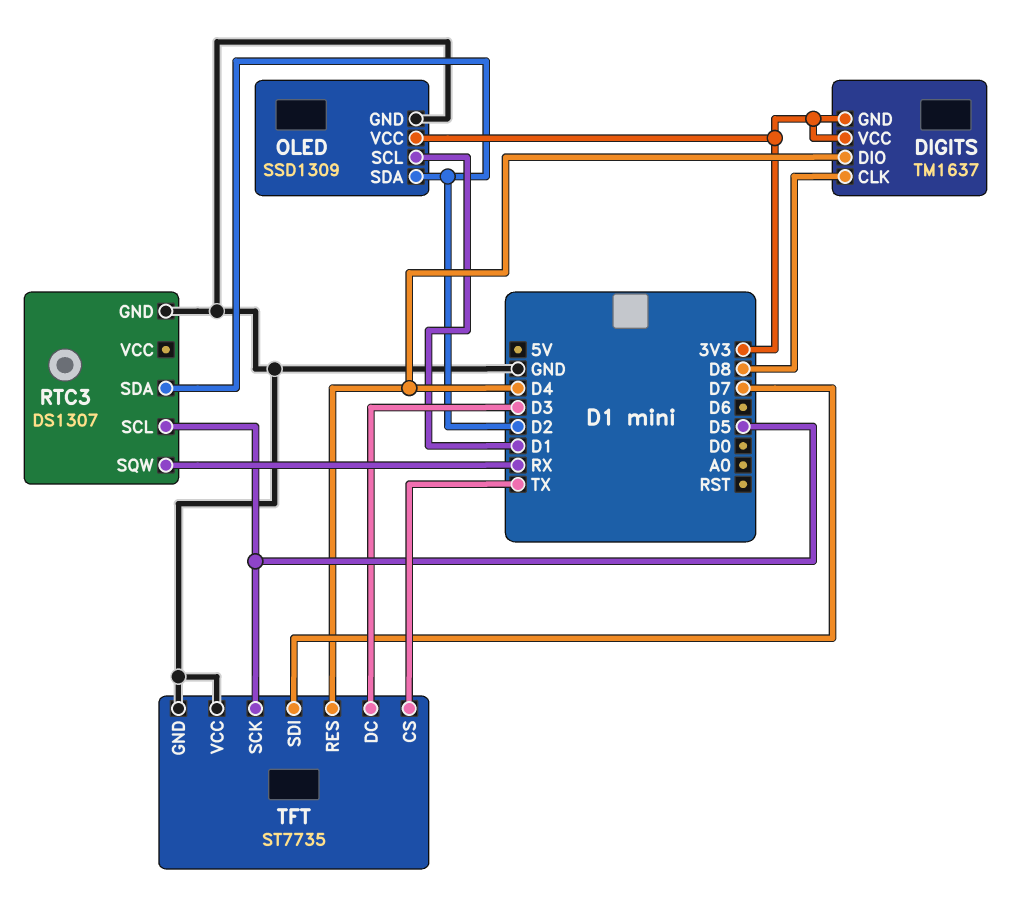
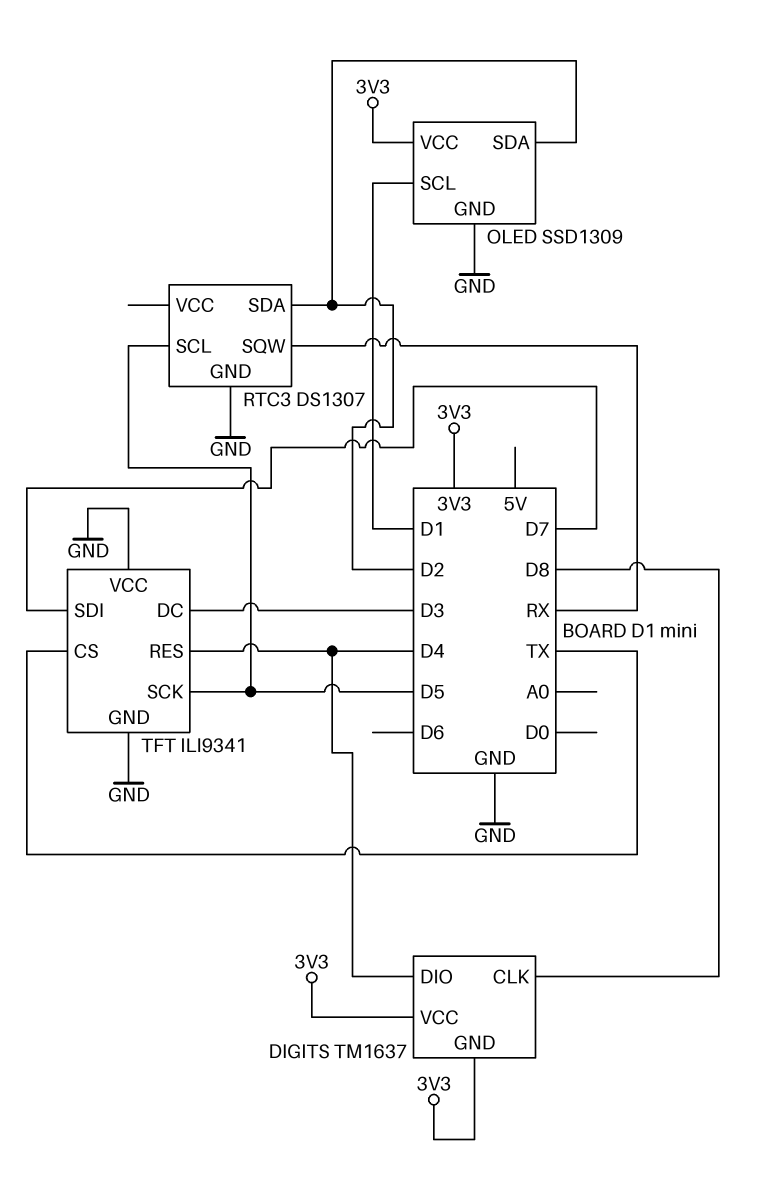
TFT: ST7735 -> ILI9341

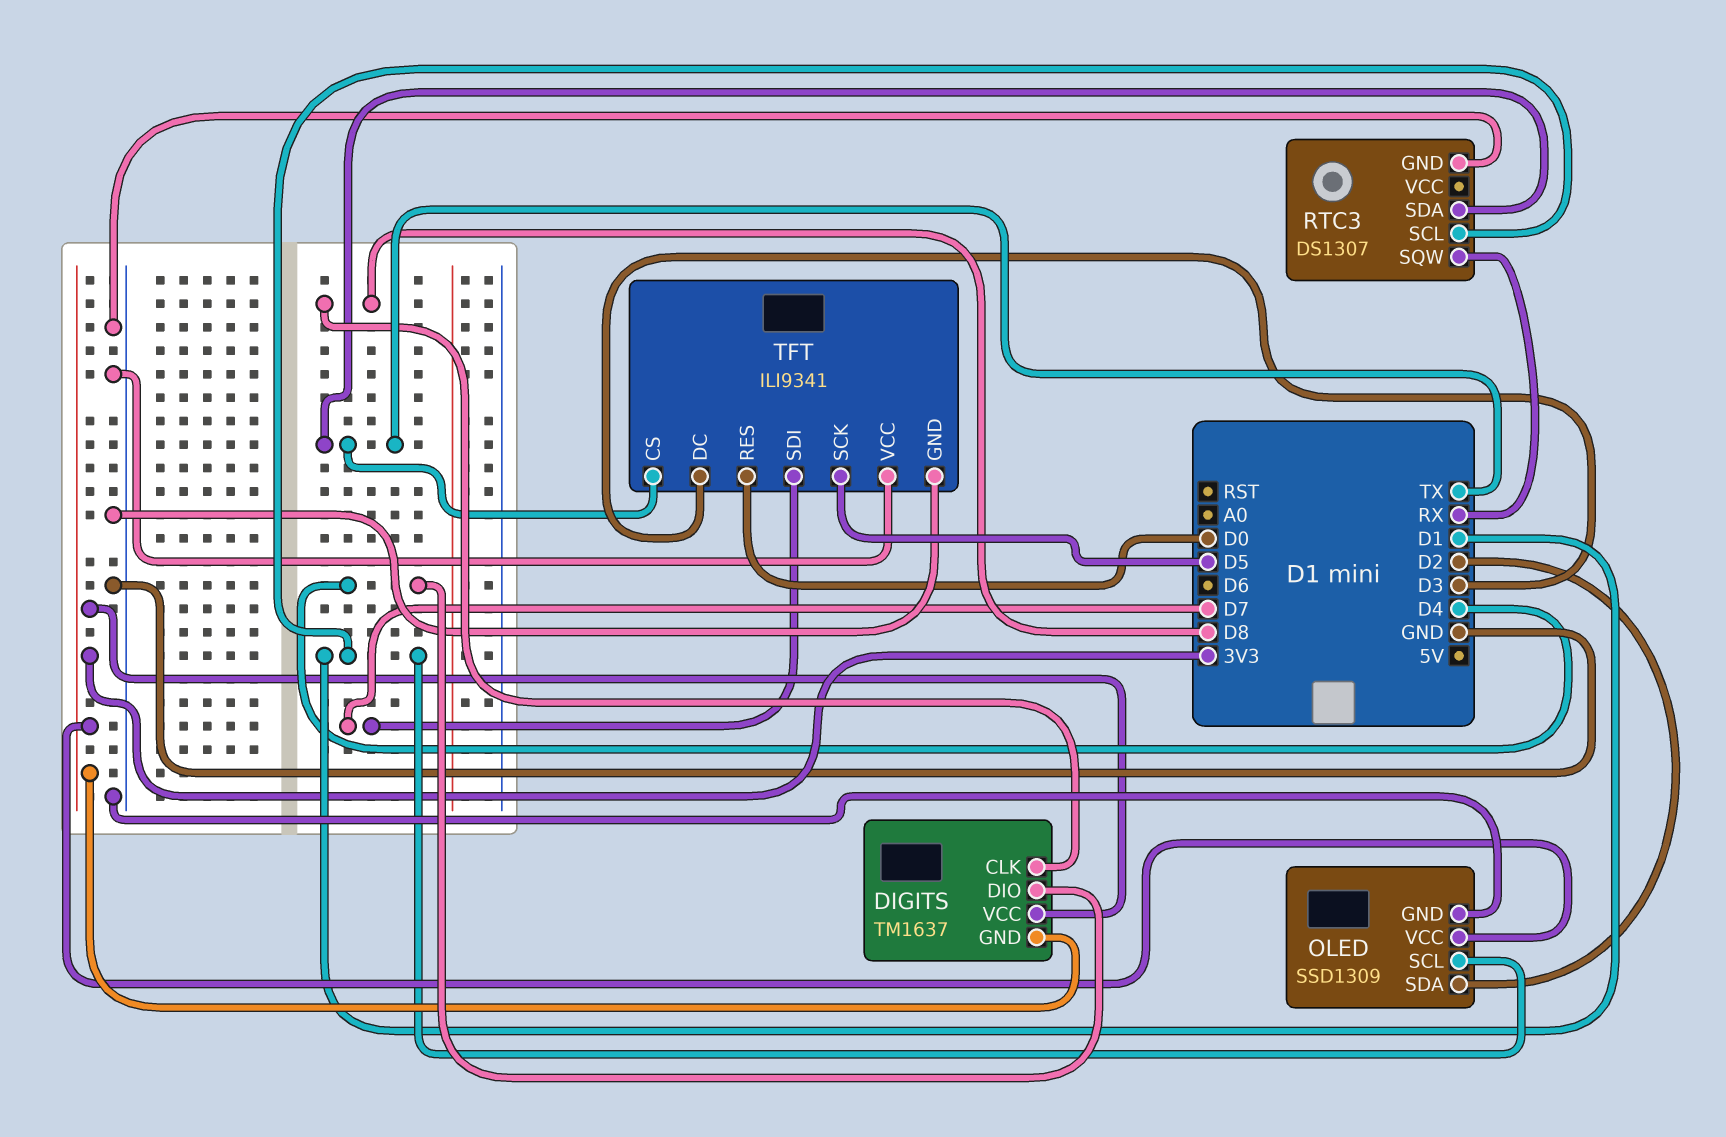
RTC3 pin SCL: D5 -> D1
RTC3 pin SDA: D2 -> TX
TFT pin RES: D4 -> D0

